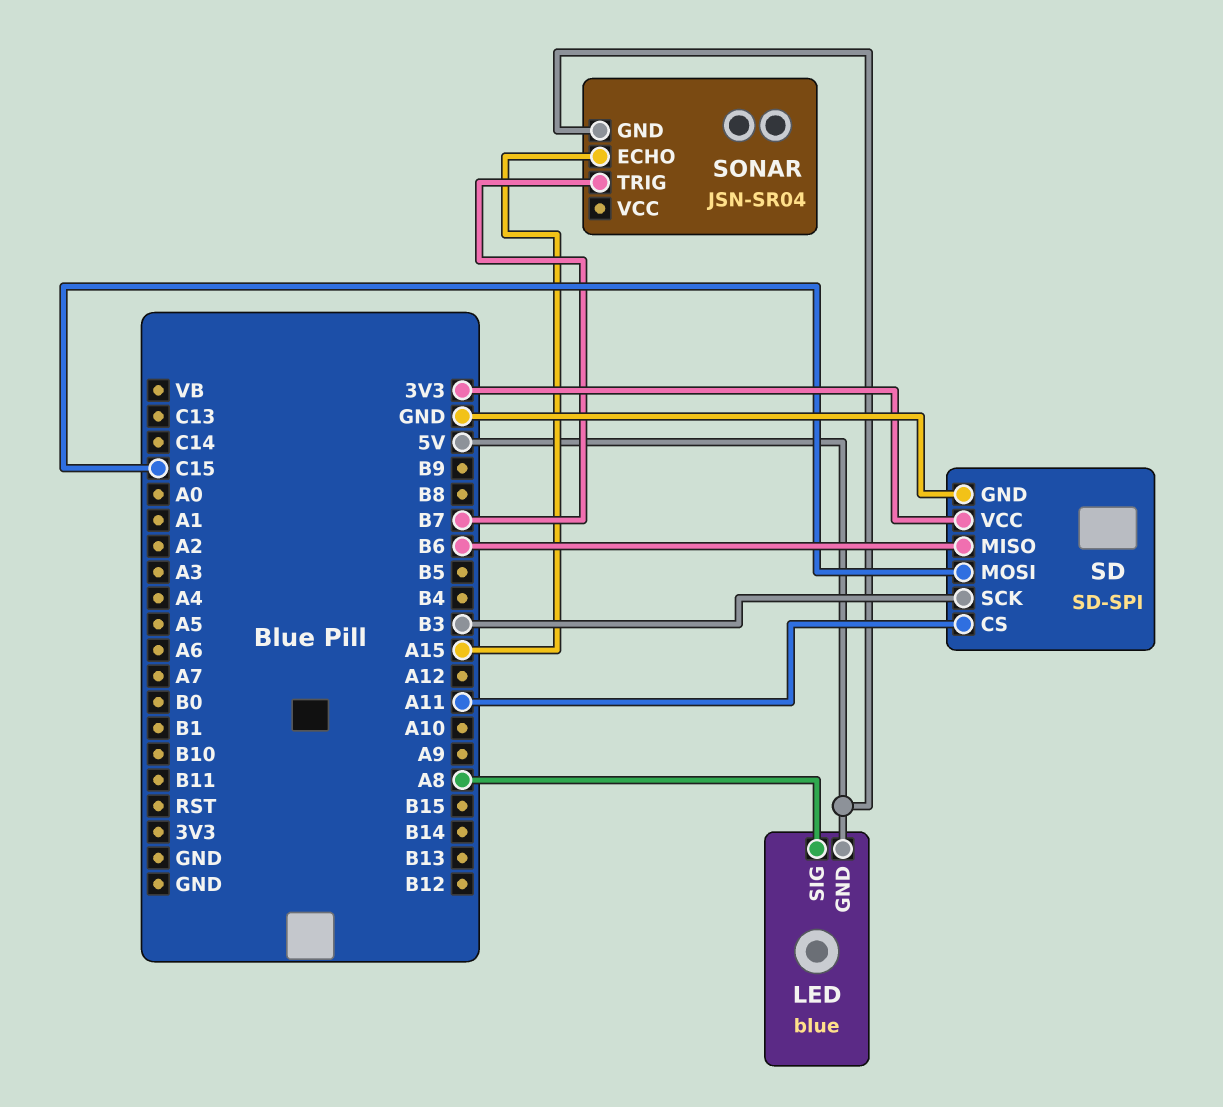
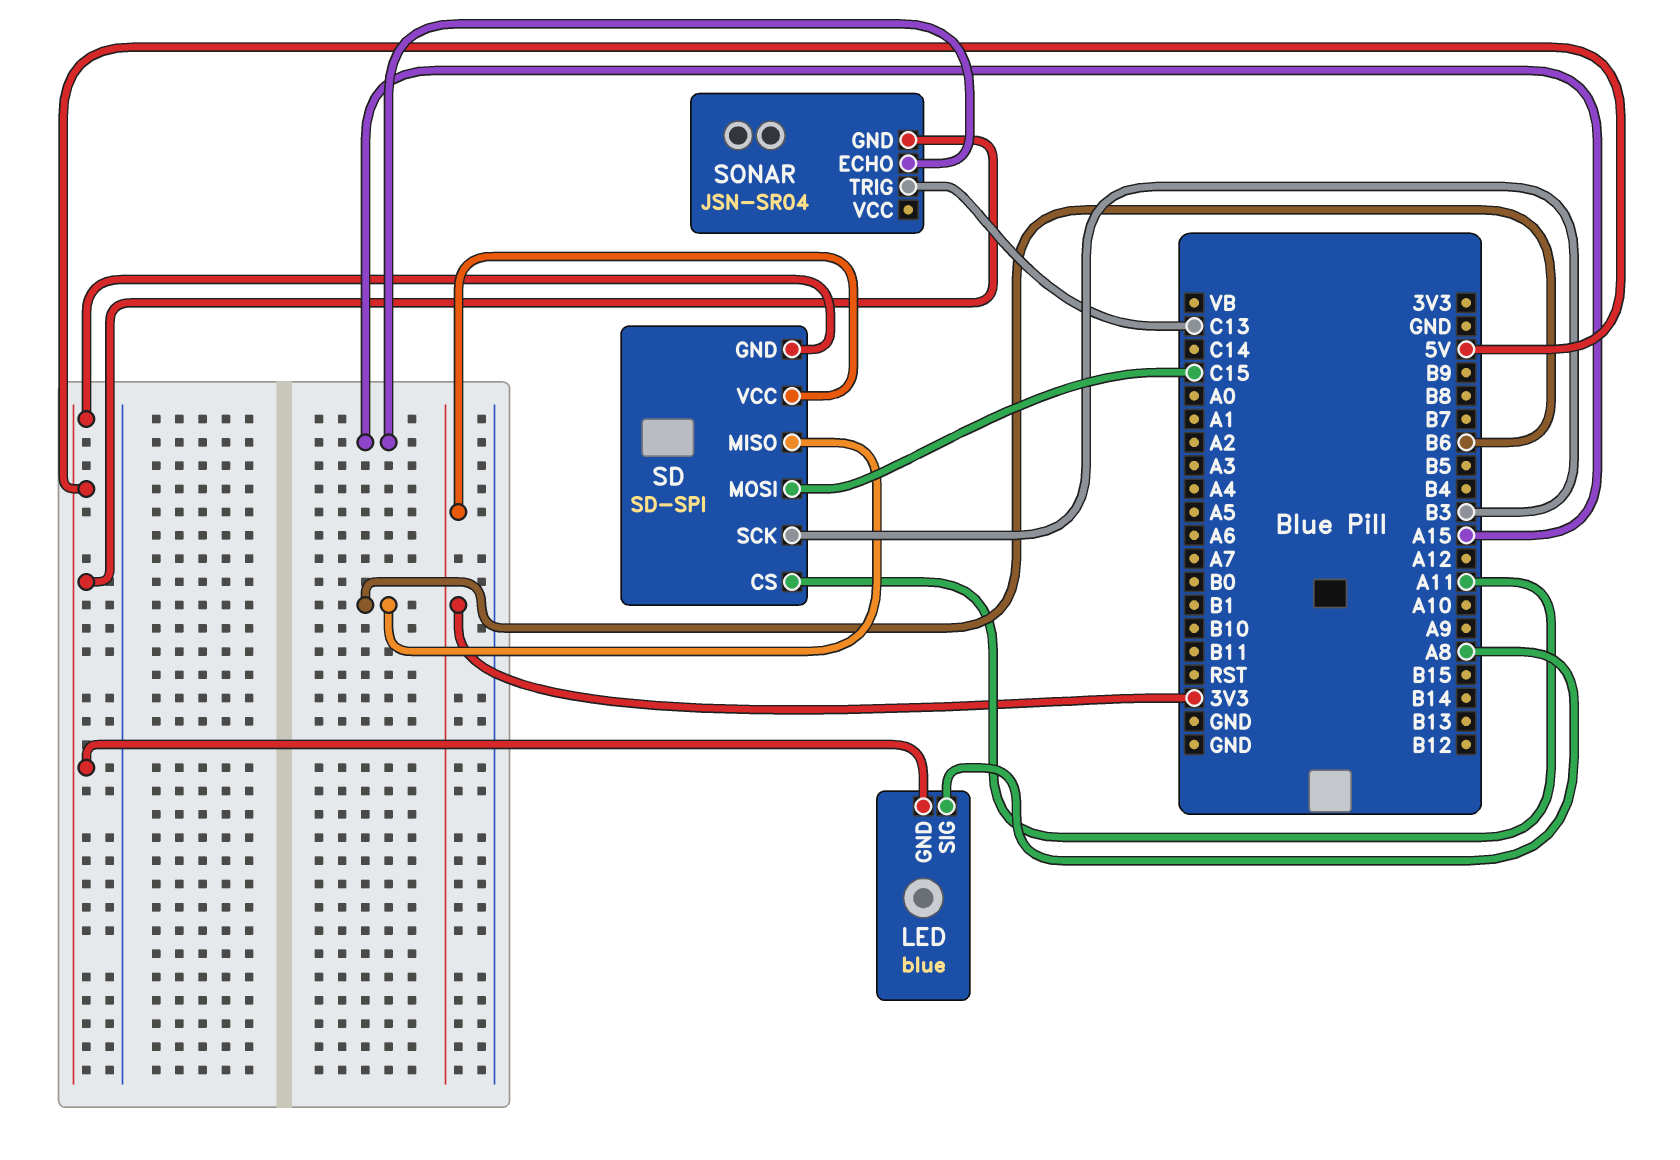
SD pin GND: GND -> 5V
SONAR pin TRIG: B7 -> C13

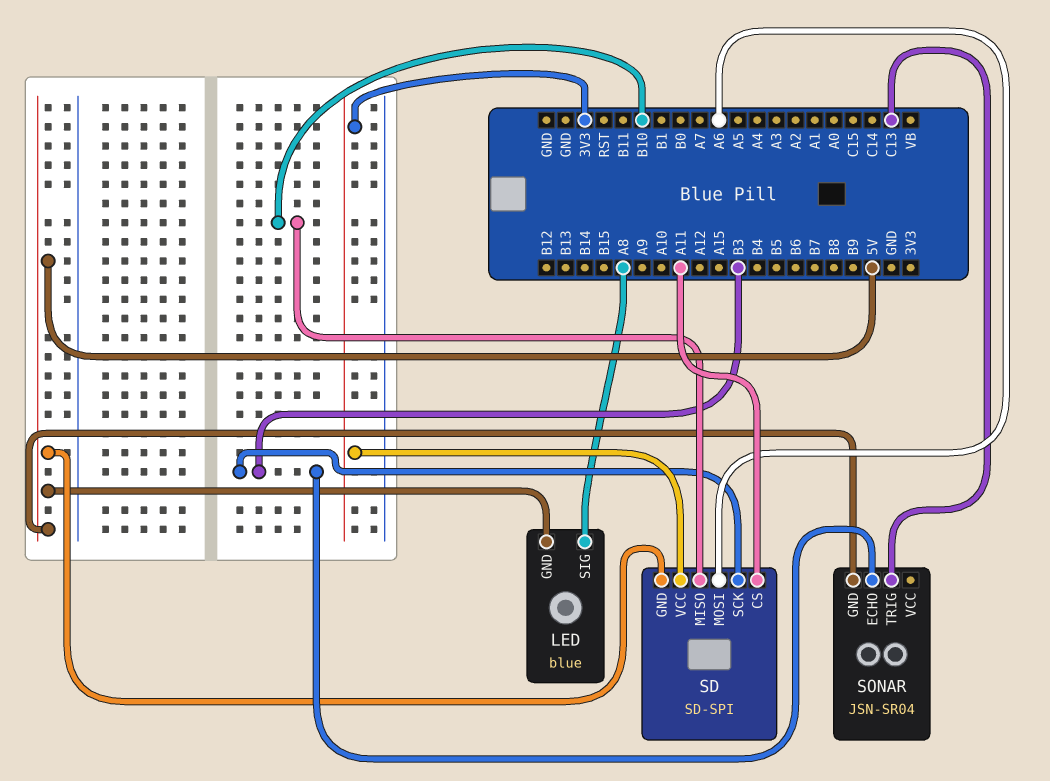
SD pin MISO: B6 -> B10
SD pin MOSI: C15 -> A6
SONAR pin ECHO: A15 -> B3

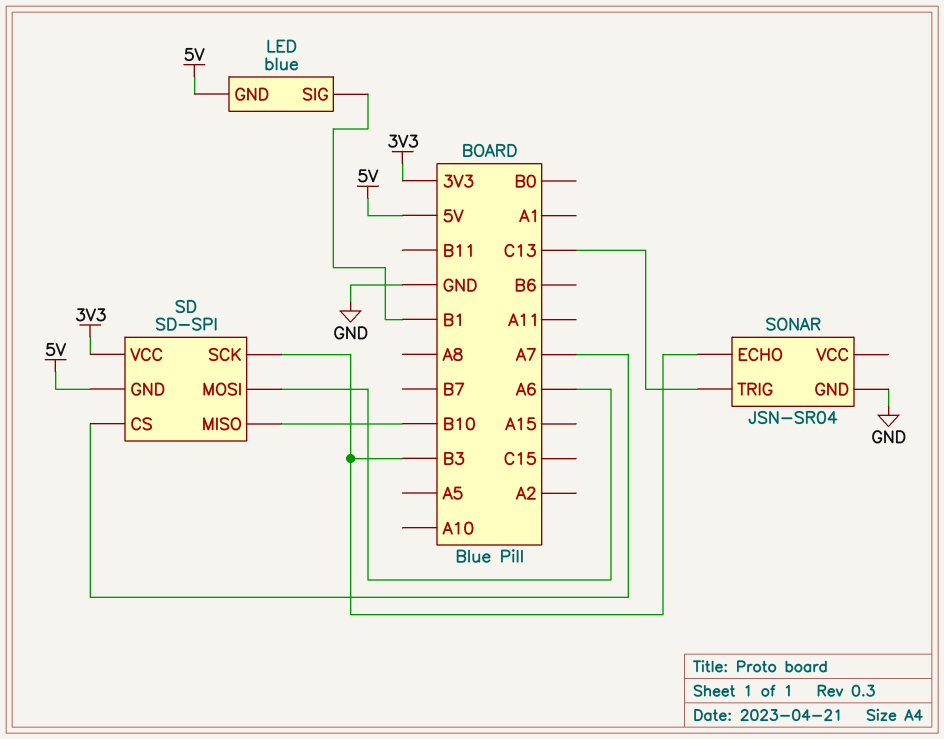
LED pin SIG: A8 -> B1
SD pin CS: A11 -> A7
SONAR pin GND: 5V -> GND

